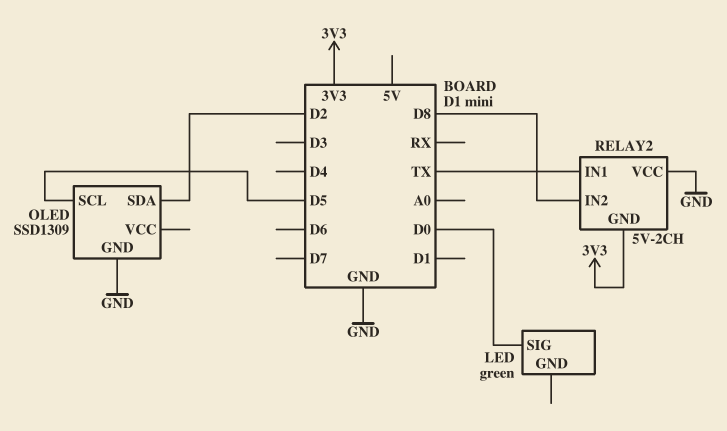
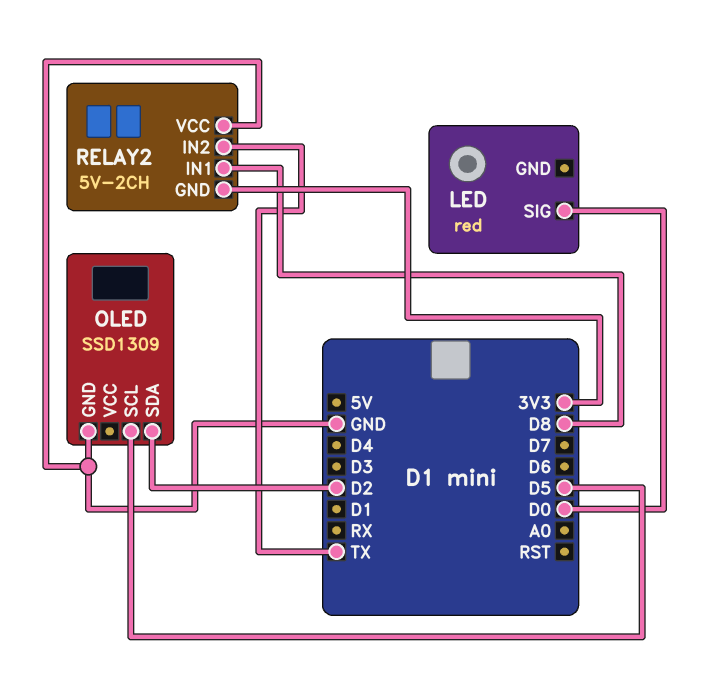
LED: green -> red
RELAY2 pin IN1: TX -> D8
RELAY2 pin IN2: D8 -> TX

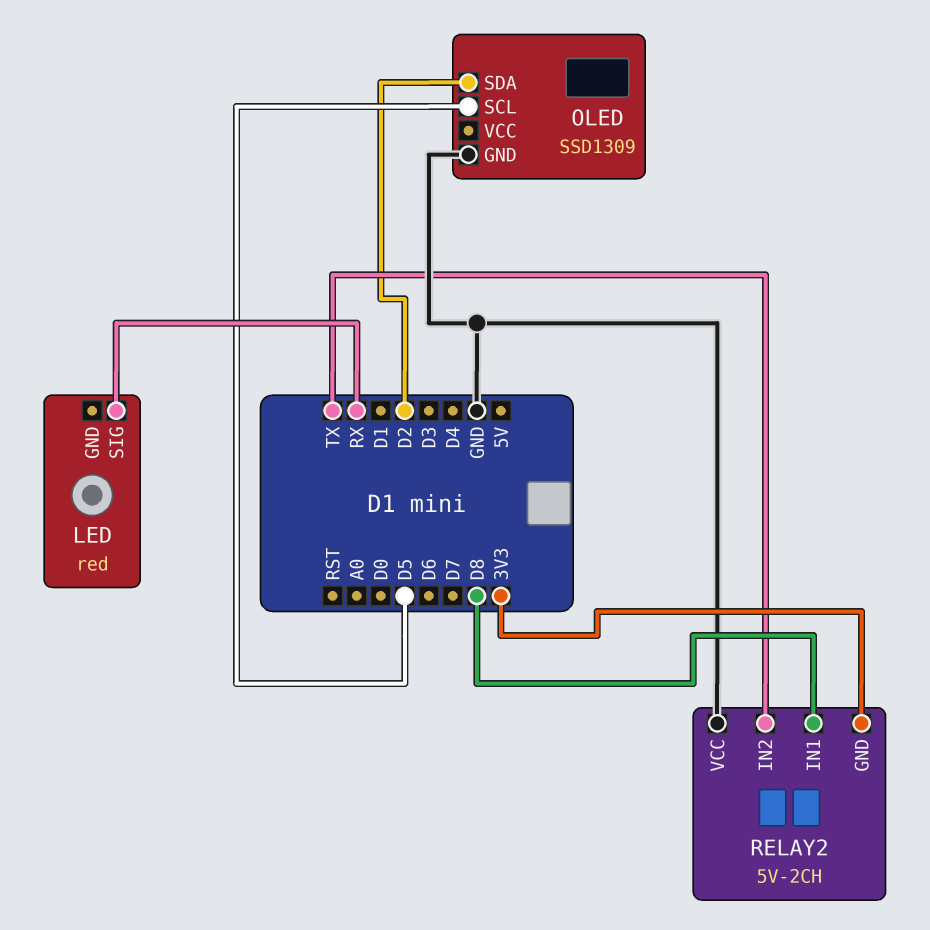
LED pin SIG: D0 -> RX

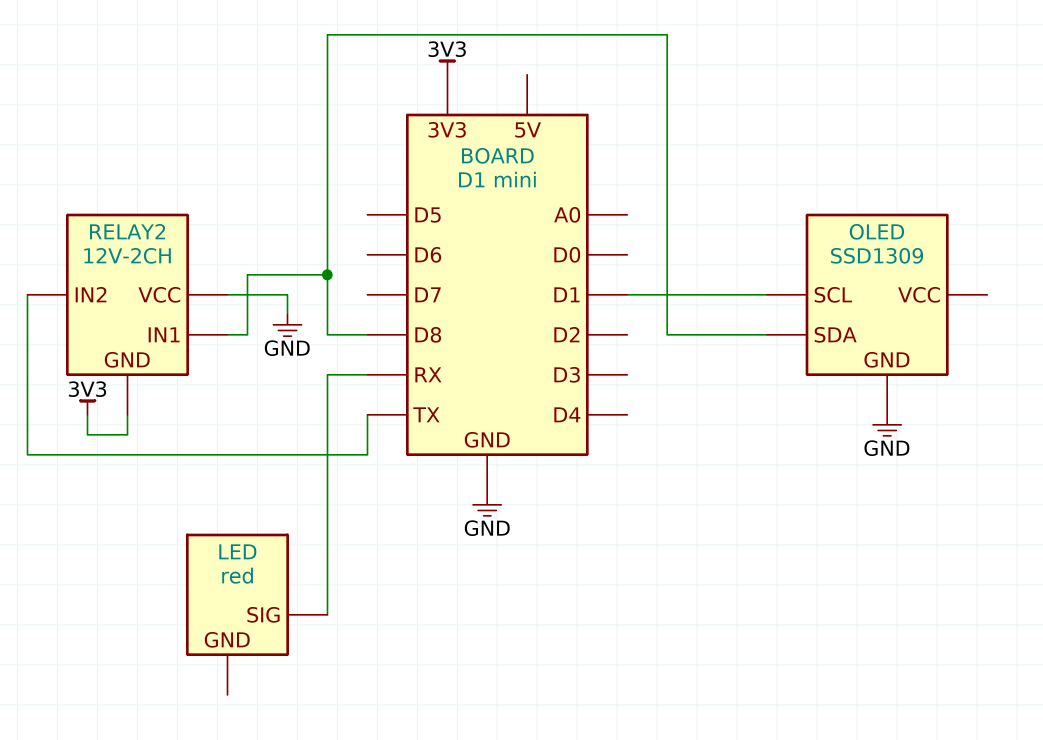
OLED pin SCL: D5 -> D1
OLED pin SDA: D2 -> D8
RELAY2: 5V-2CH -> 12V-2CH

